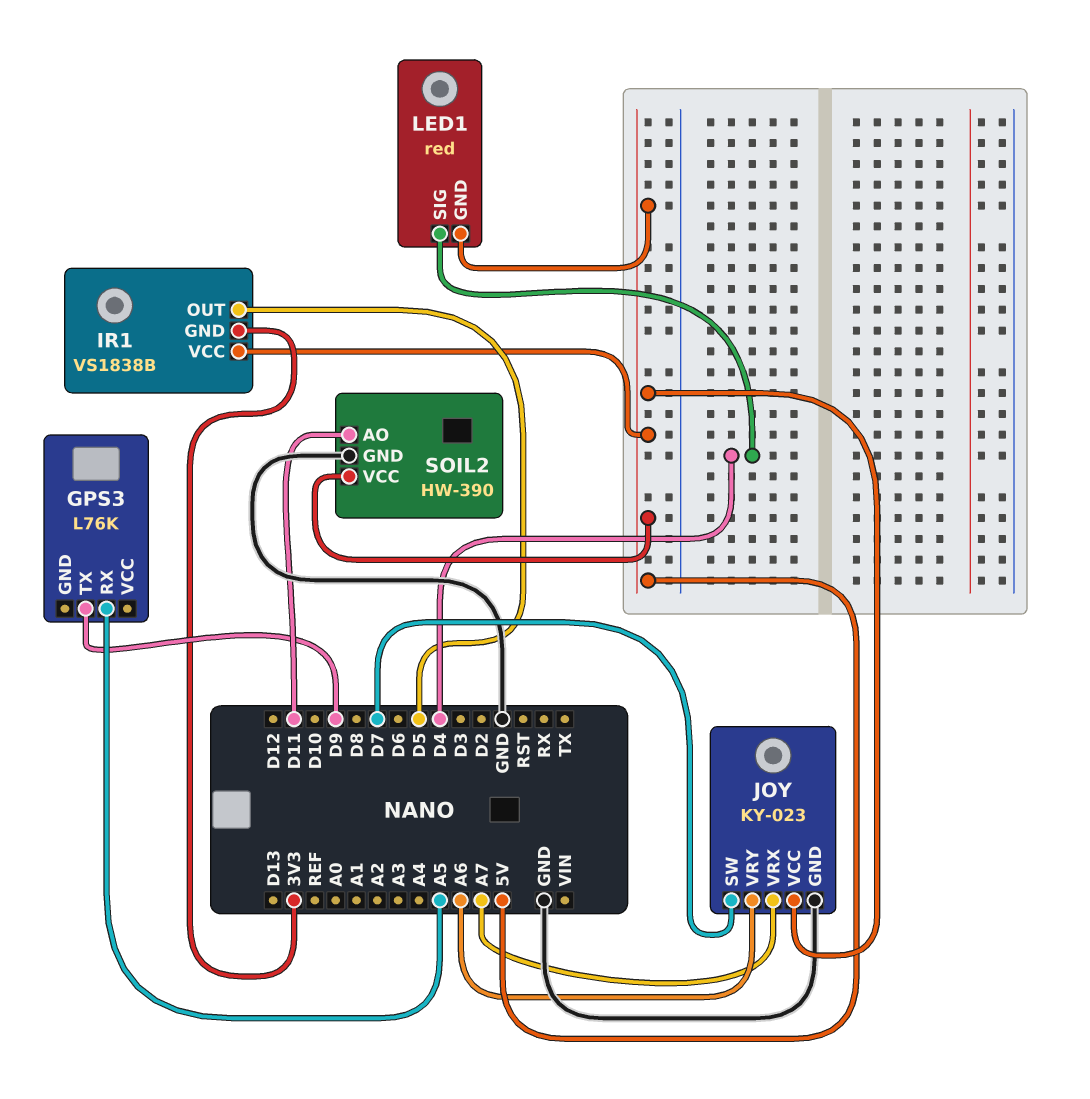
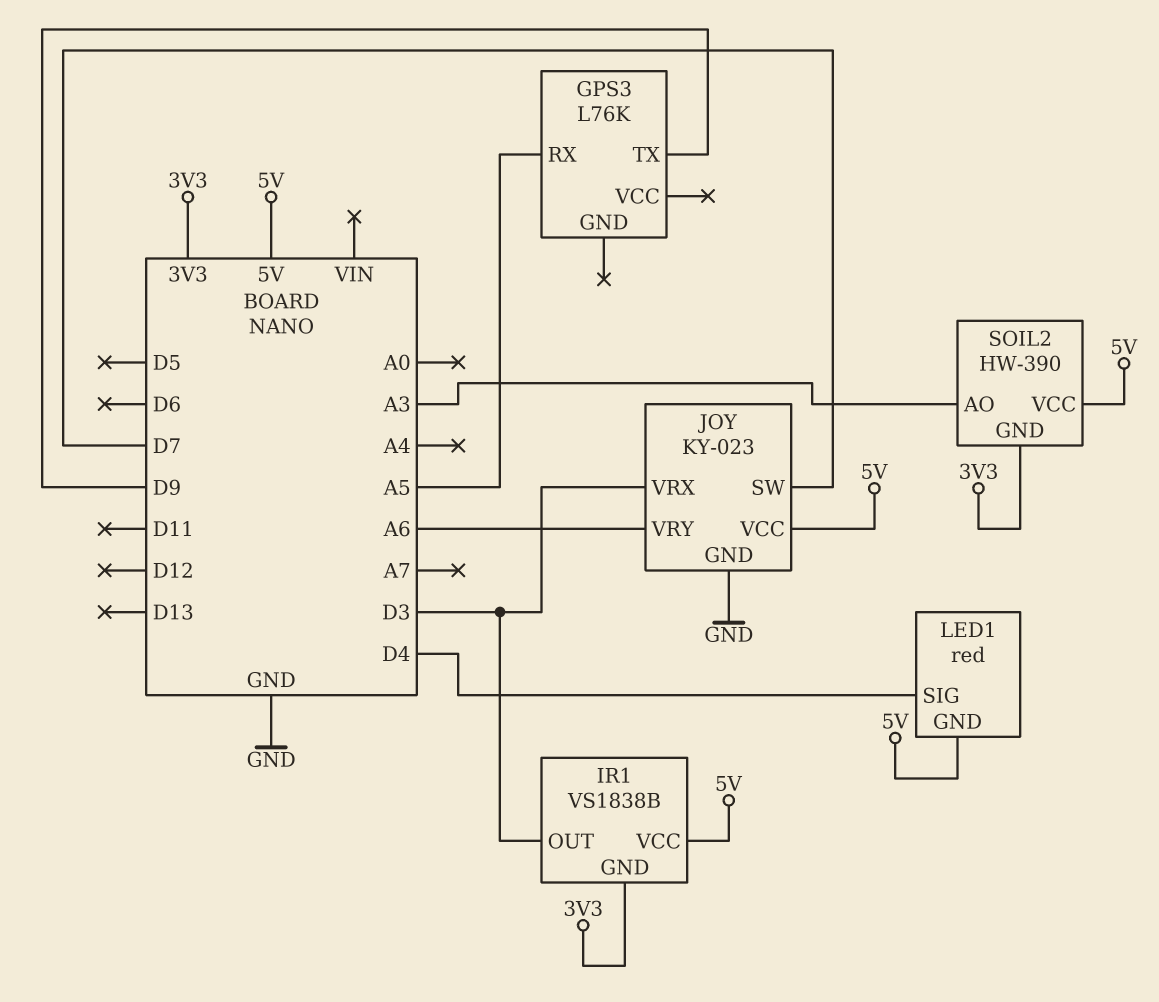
IR1 pin OUT: D5 -> D3
JOY pin VRX: A7 -> D3
SOIL2 pin AO: D11 -> A3
SOIL2 pin GND: GND -> 3V3

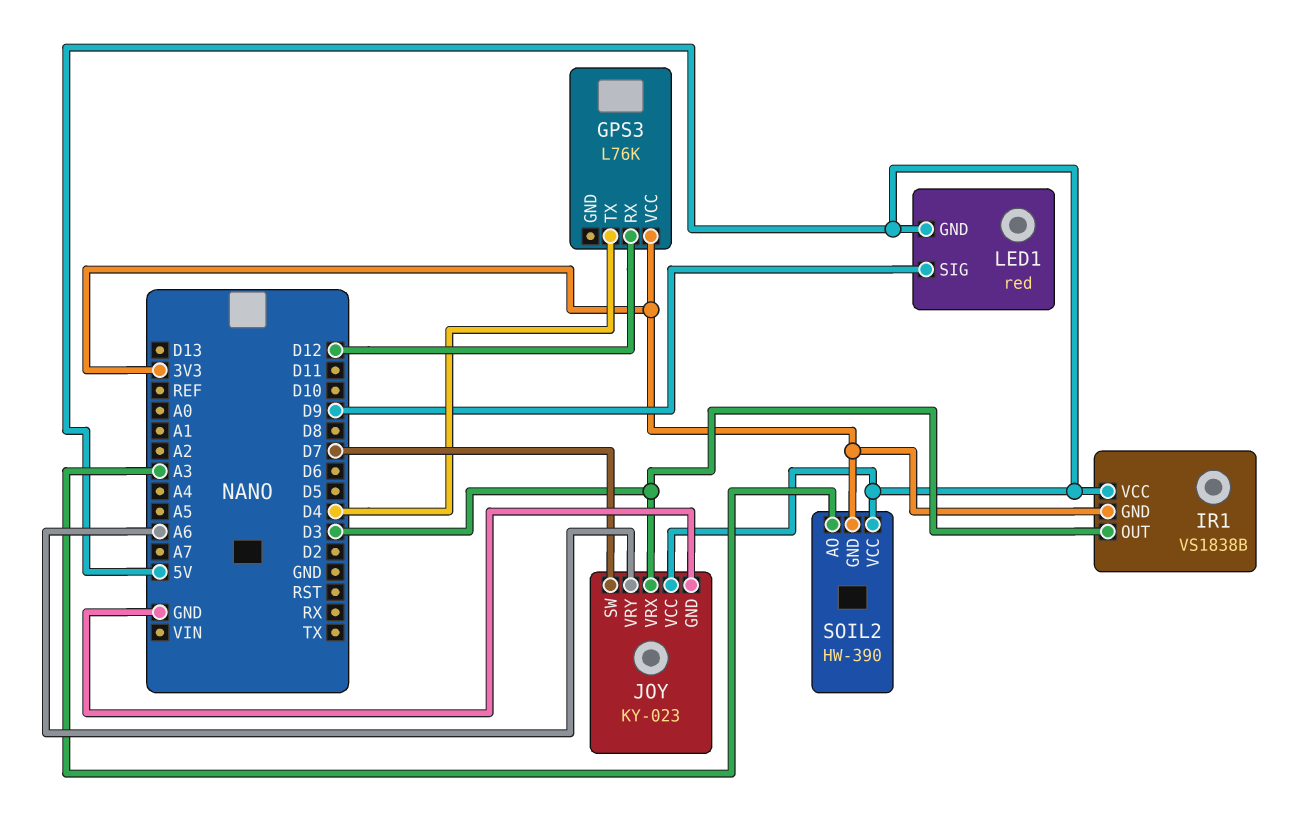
GPS3 pin RX: A5 -> D12
GPS3 pin TX: D9 -> D4
GPS3 pin VCC: none -> 3V3
LED1 pin SIG: D4 -> D9

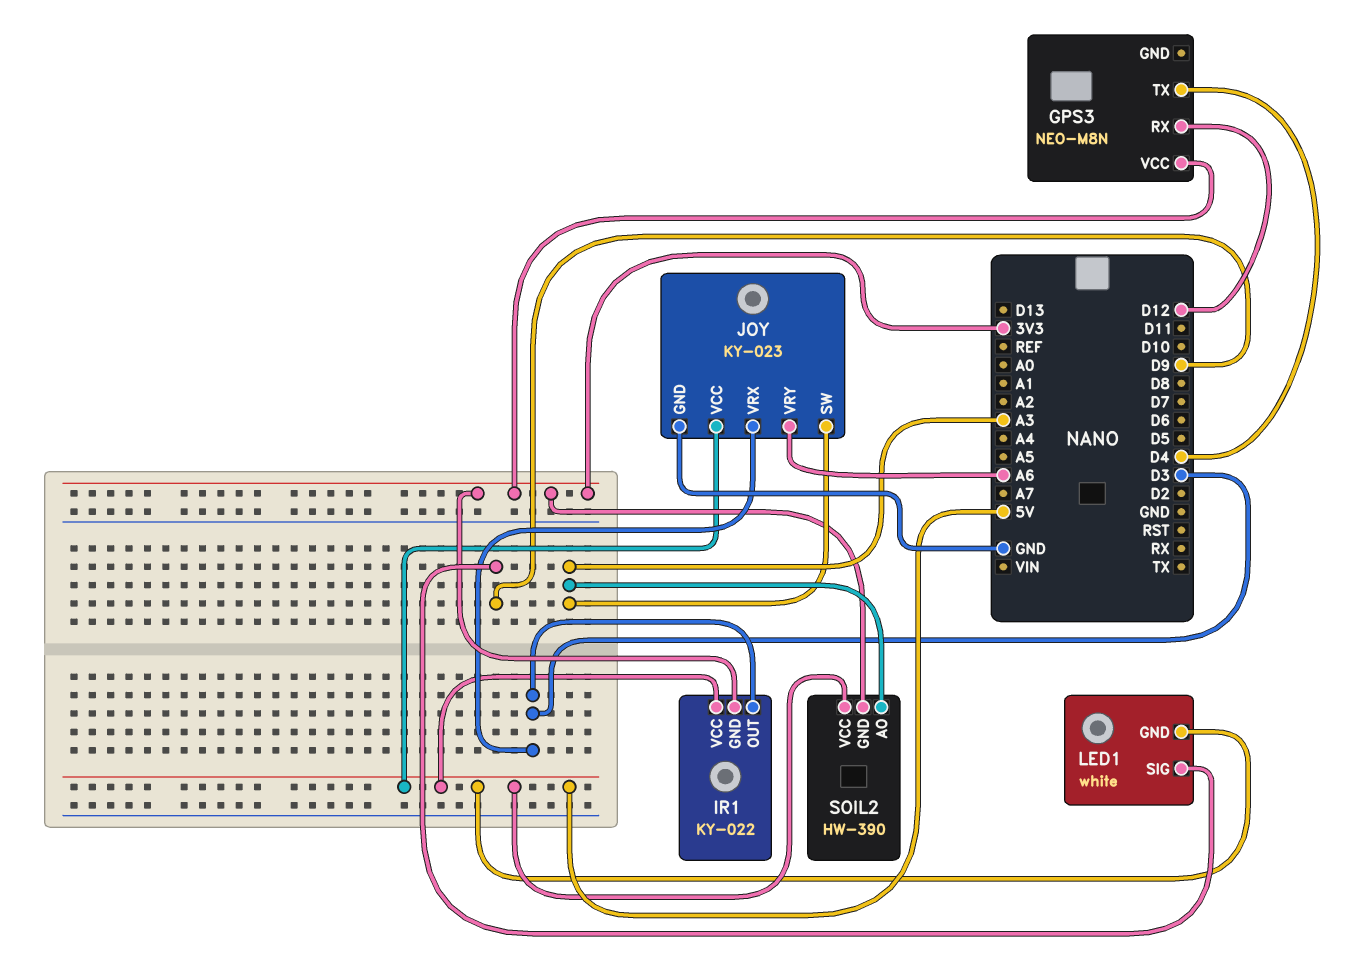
GPS3: L76K -> NEO-M8N
IR1: VS1838B -> KY-022
JOY pin SW: D7 -> A3
LED1: red -> white

